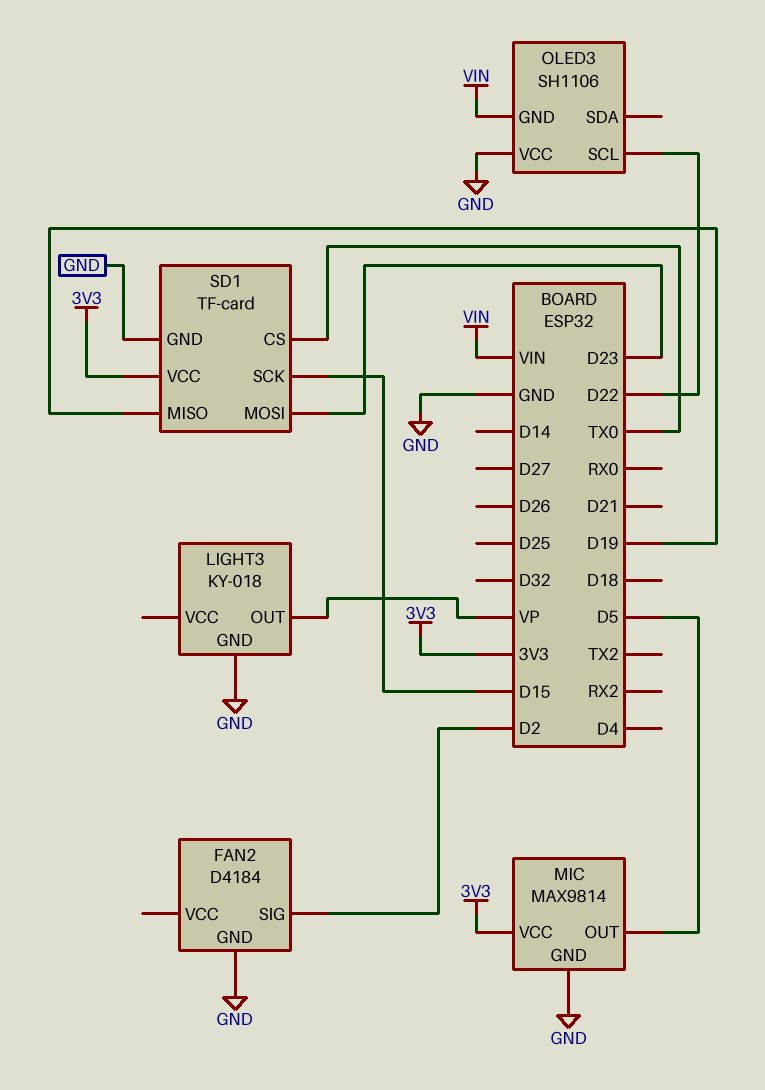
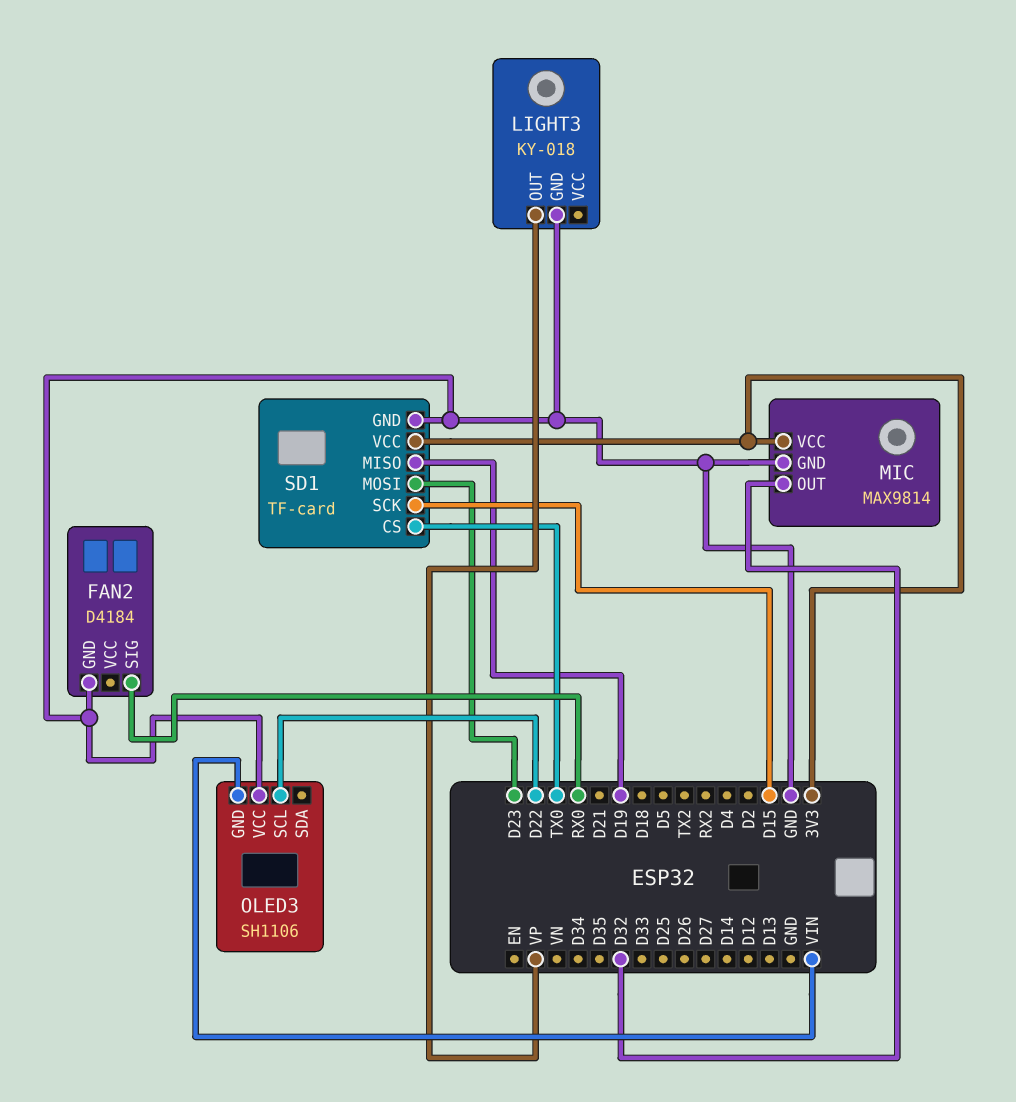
FAN2 pin SIG: D2 -> RX0
MIC pin OUT: D5 -> D32

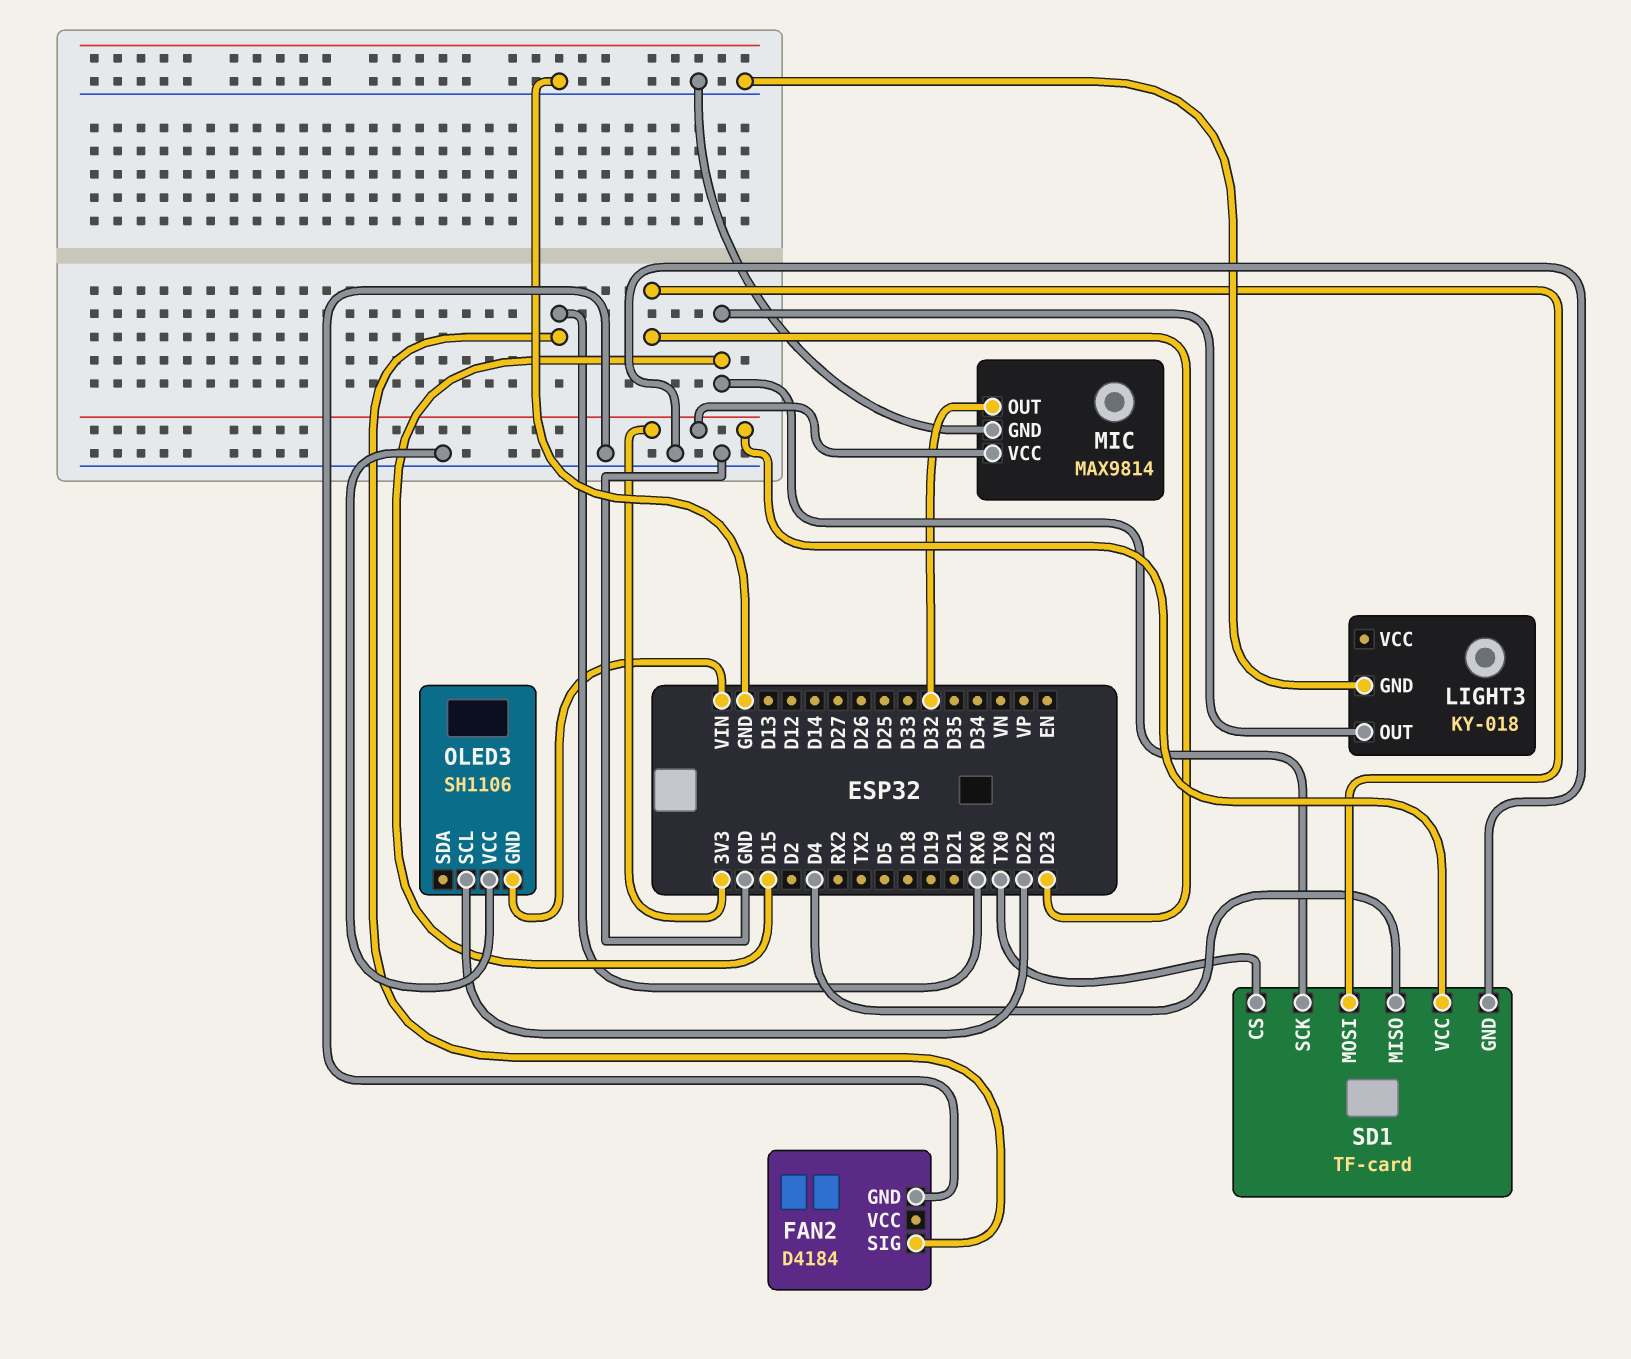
LIGHT3 pin OUT: VP -> D15
SD1 pin MISO: D19 -> D4

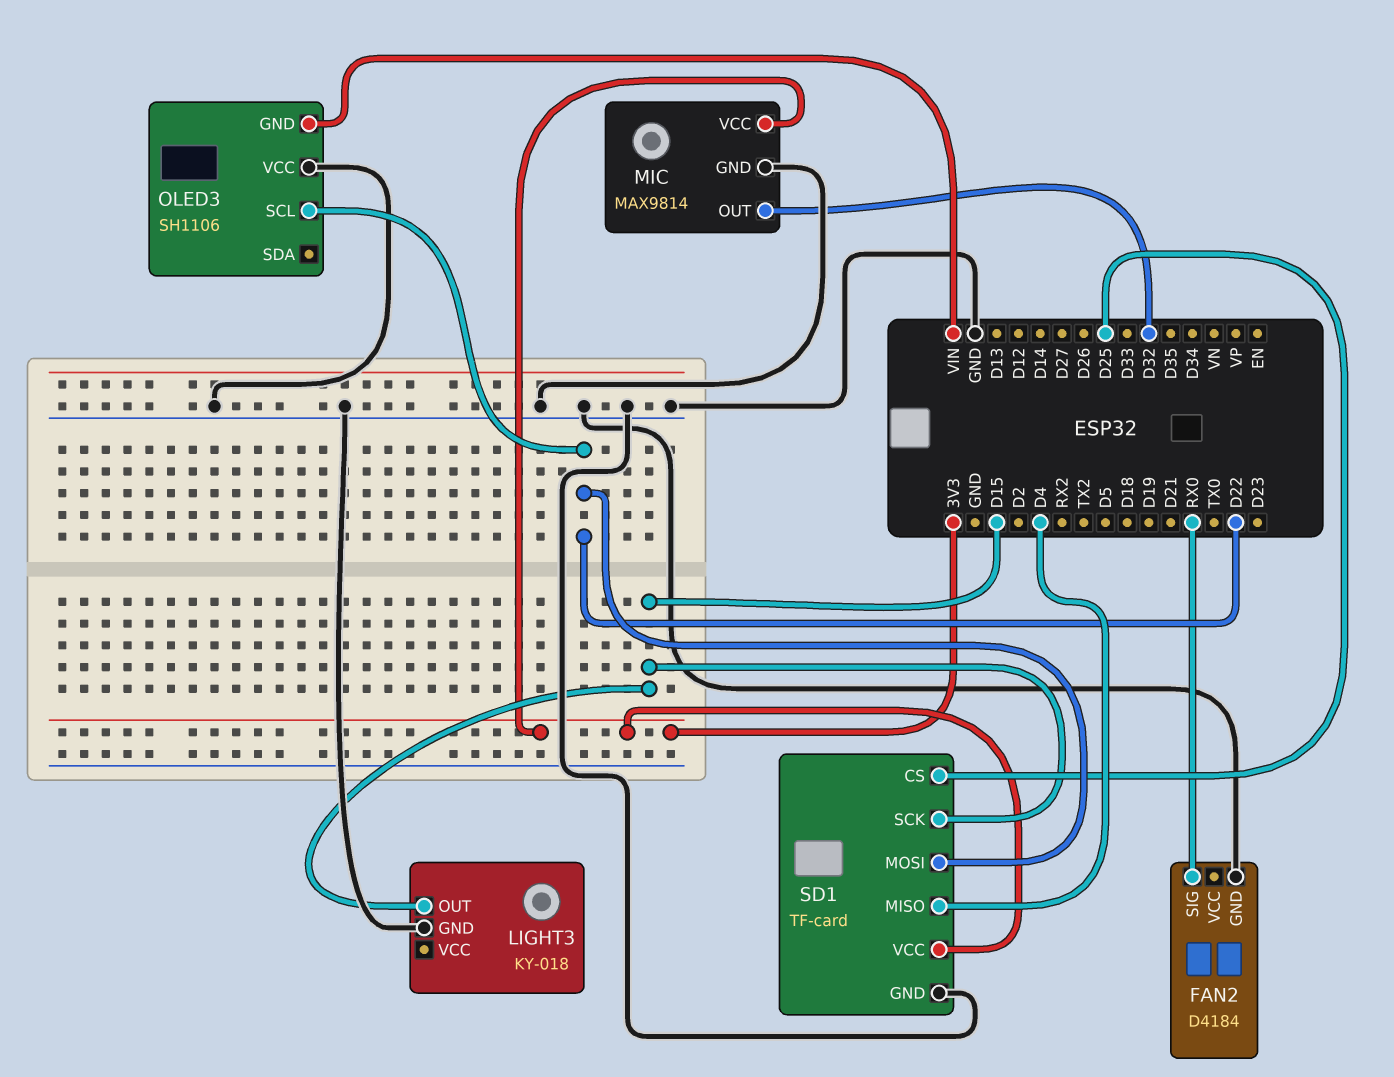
SD1 pin CS: TX0 -> D25
SD1 pin MOSI: D23 -> D22

